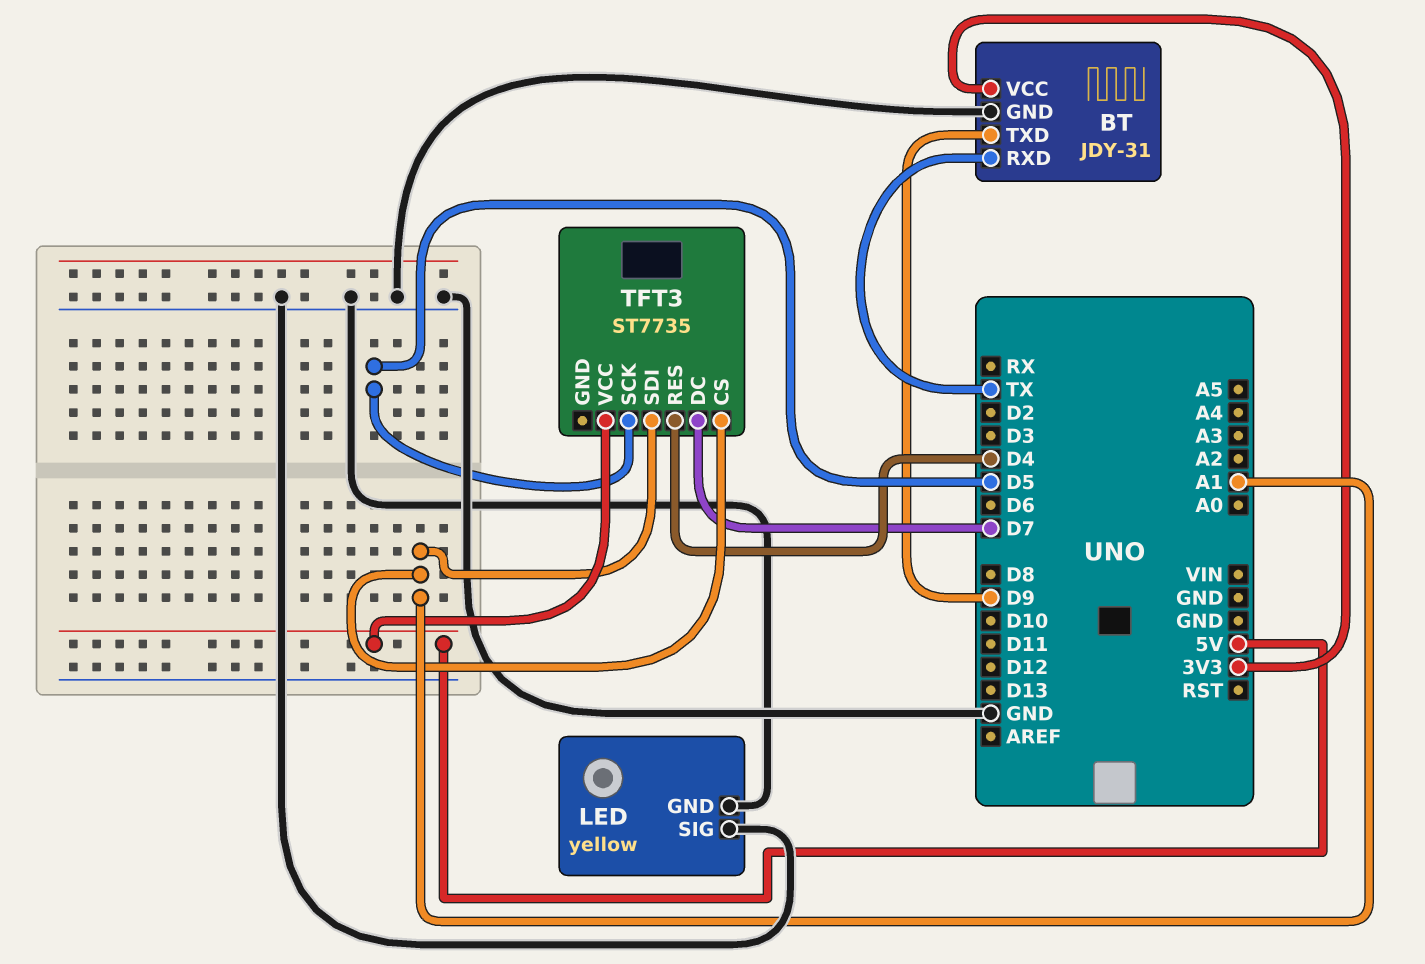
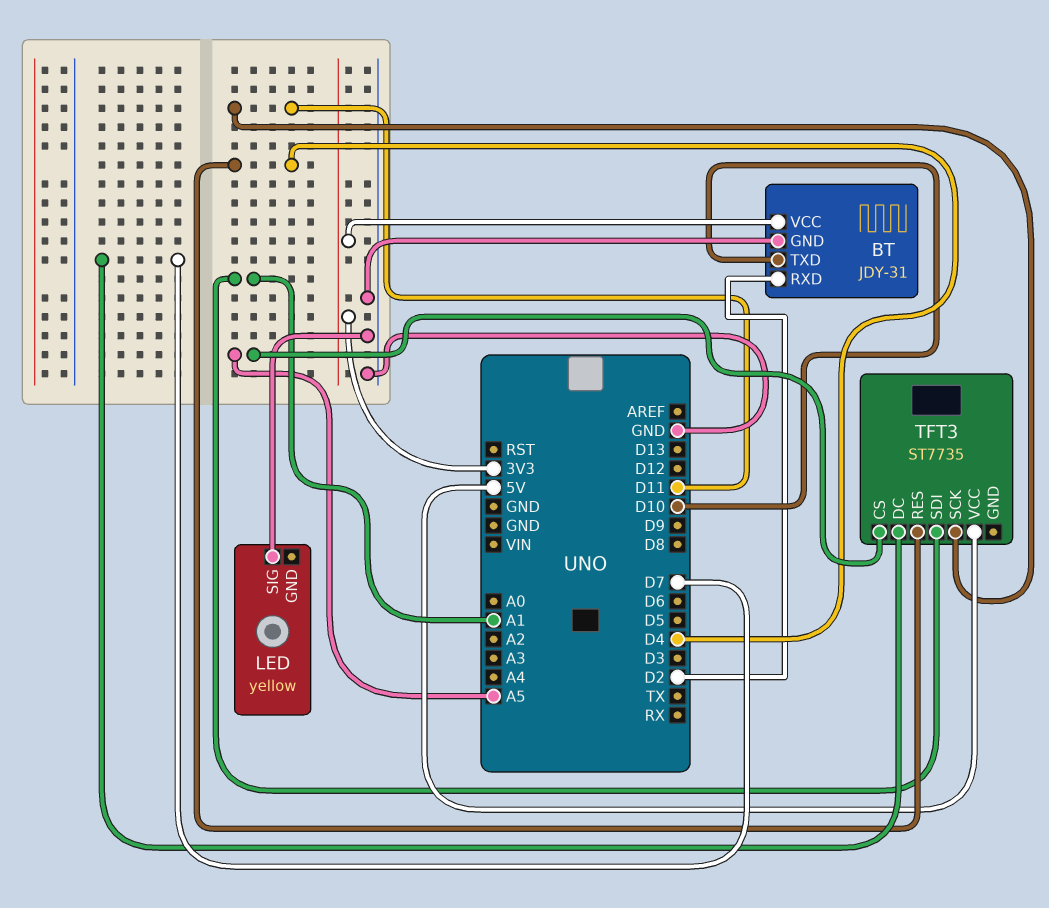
BT pin RXD: TX -> D2
BT pin TXD: D9 -> D10
LED pin GND: GND -> none
TFT3 pin CS: A1 -> A5
TFT3 pin SCK: D5 -> D11

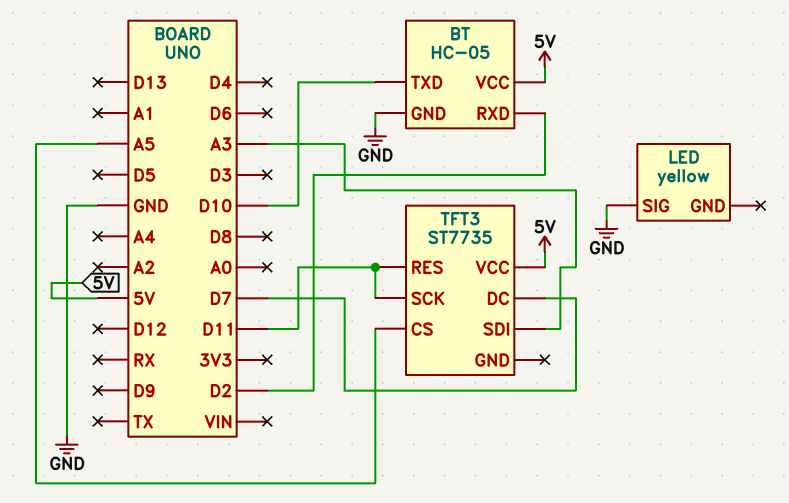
BT: JDY-31 -> HC-05
BT pin VCC: 3V3 -> 5V
TFT3 pin RES: D4 -> D11
TFT3 pin SDI: A1 -> A3

